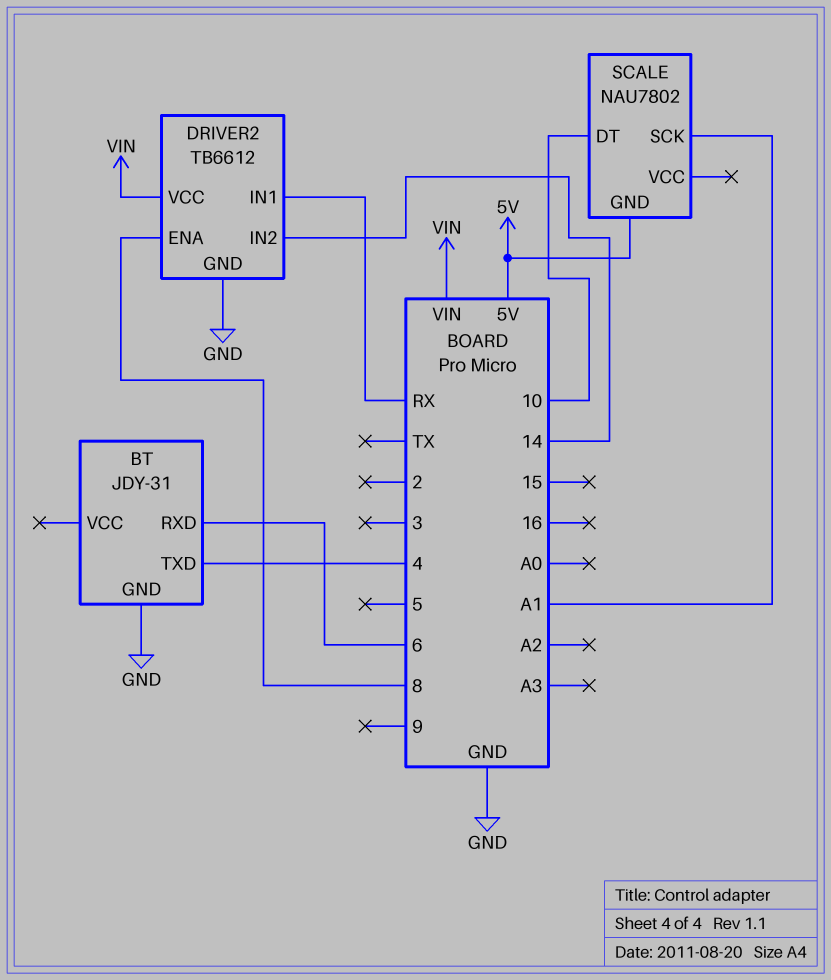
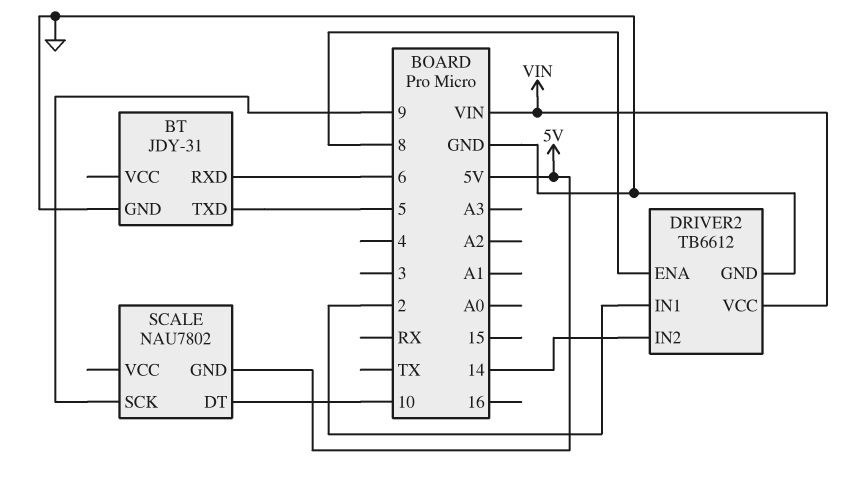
BT pin TXD: 4 -> 5
DRIVER2 pin IN1: RX -> 2
SCALE pin SCK: A1 -> 9

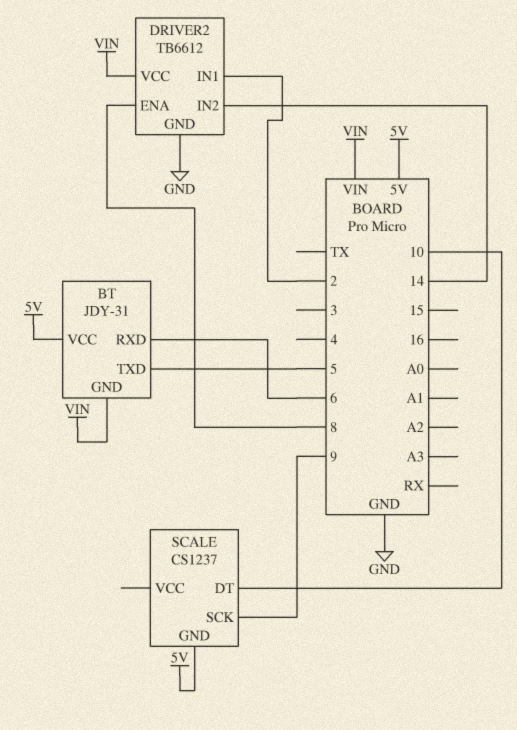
BT pin GND: GND -> VIN
BT pin VCC: none -> 5V
SCALE: NAU7802 -> CS1237

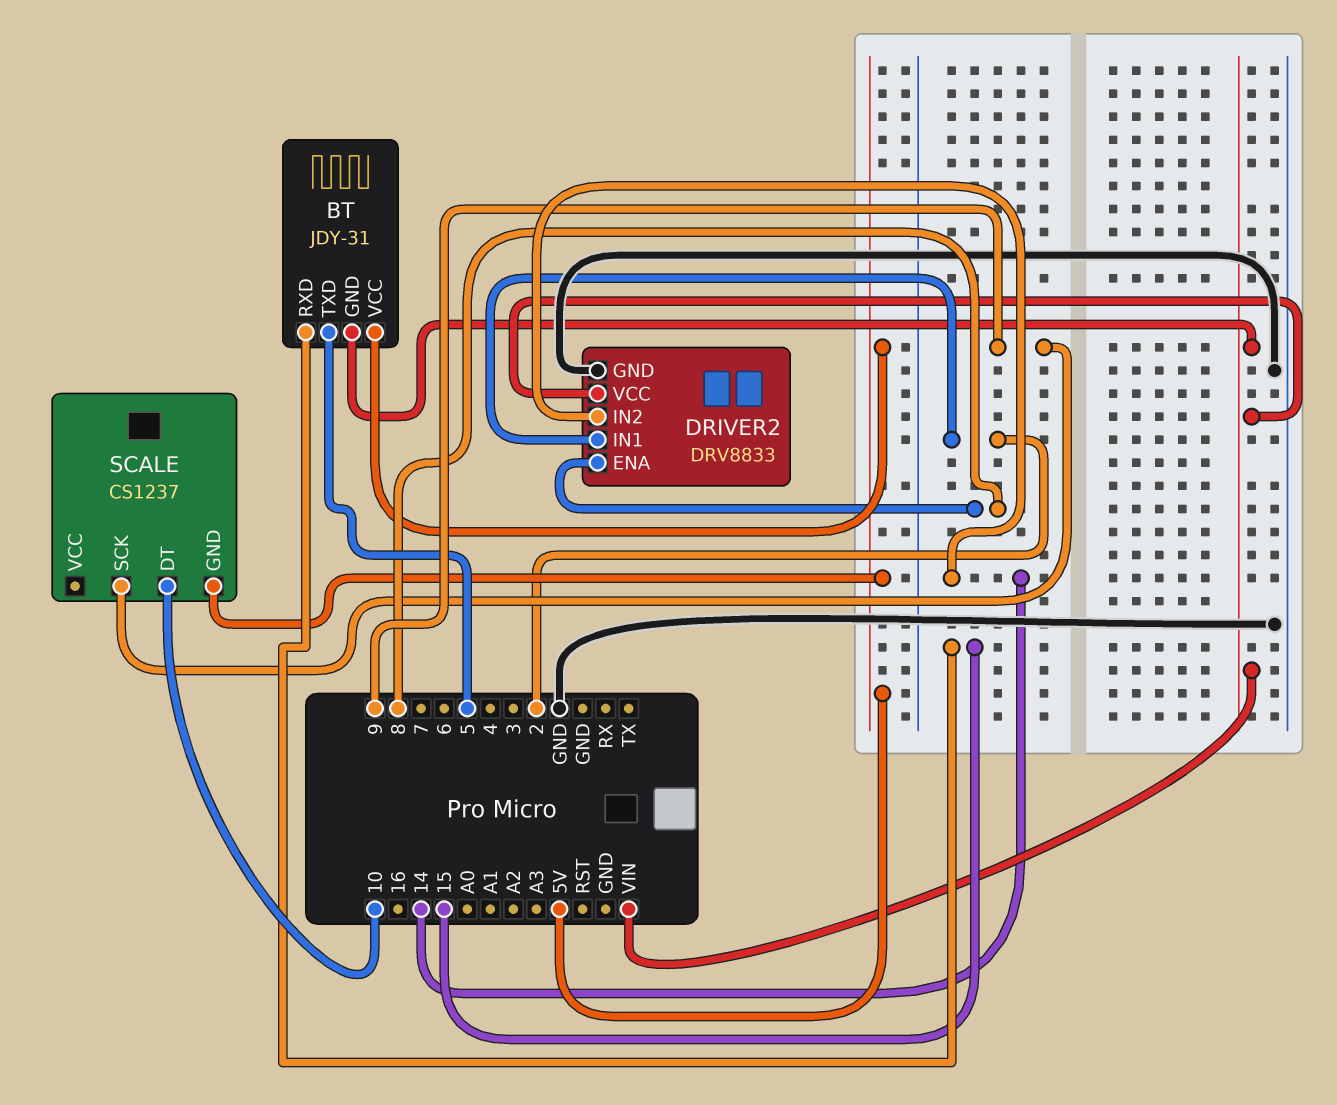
BT pin RXD: 6 -> 15
DRIVER2: TB6612 -> DRV8833

